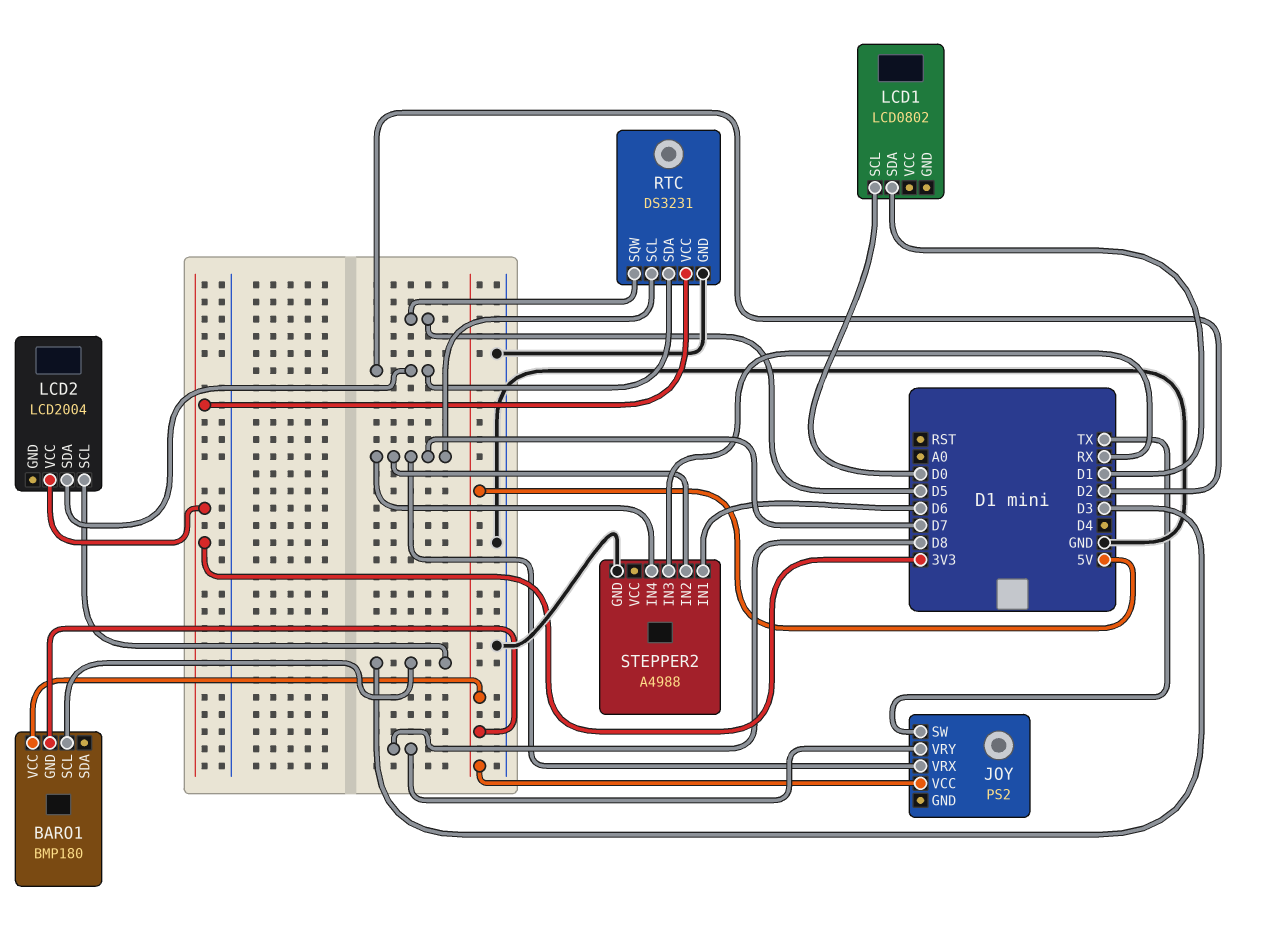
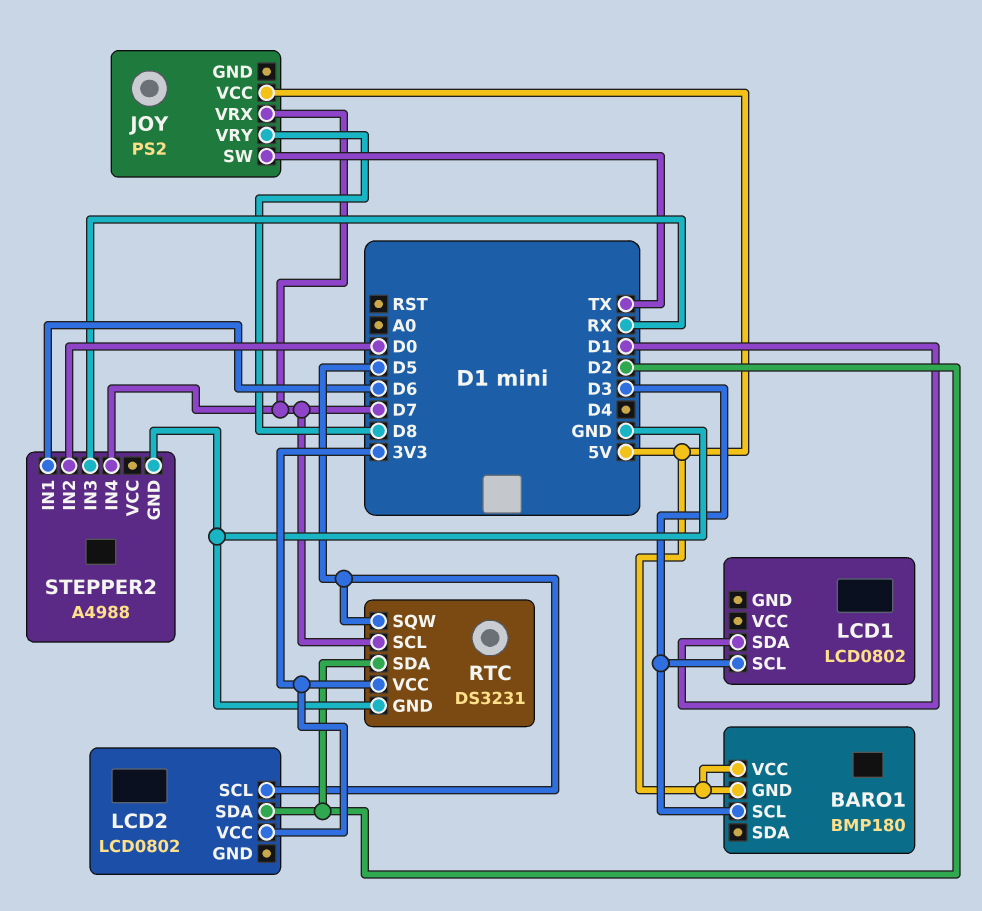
LCD1 pin SCL: D0 -> D3
LCD2: LCD2004 -> LCD0802
LCD2 pin SCL: D3 -> D5
STEPPER2 pin IN2: D7 -> D0

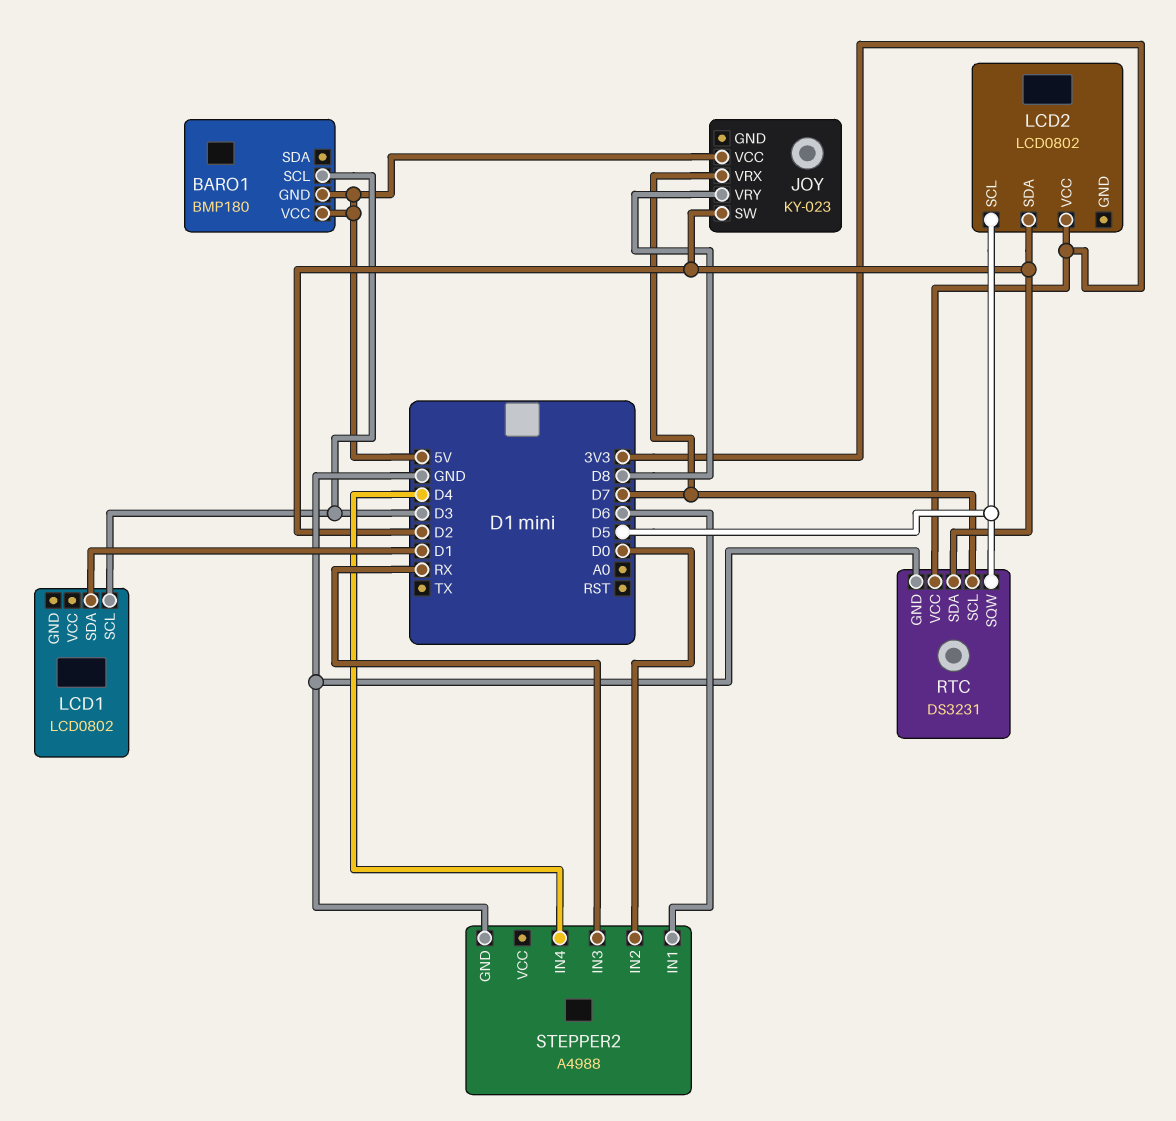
JOY: PS2 -> KY-023
JOY pin SW: TX -> D2
STEPPER2 pin IN4: D7 -> D4

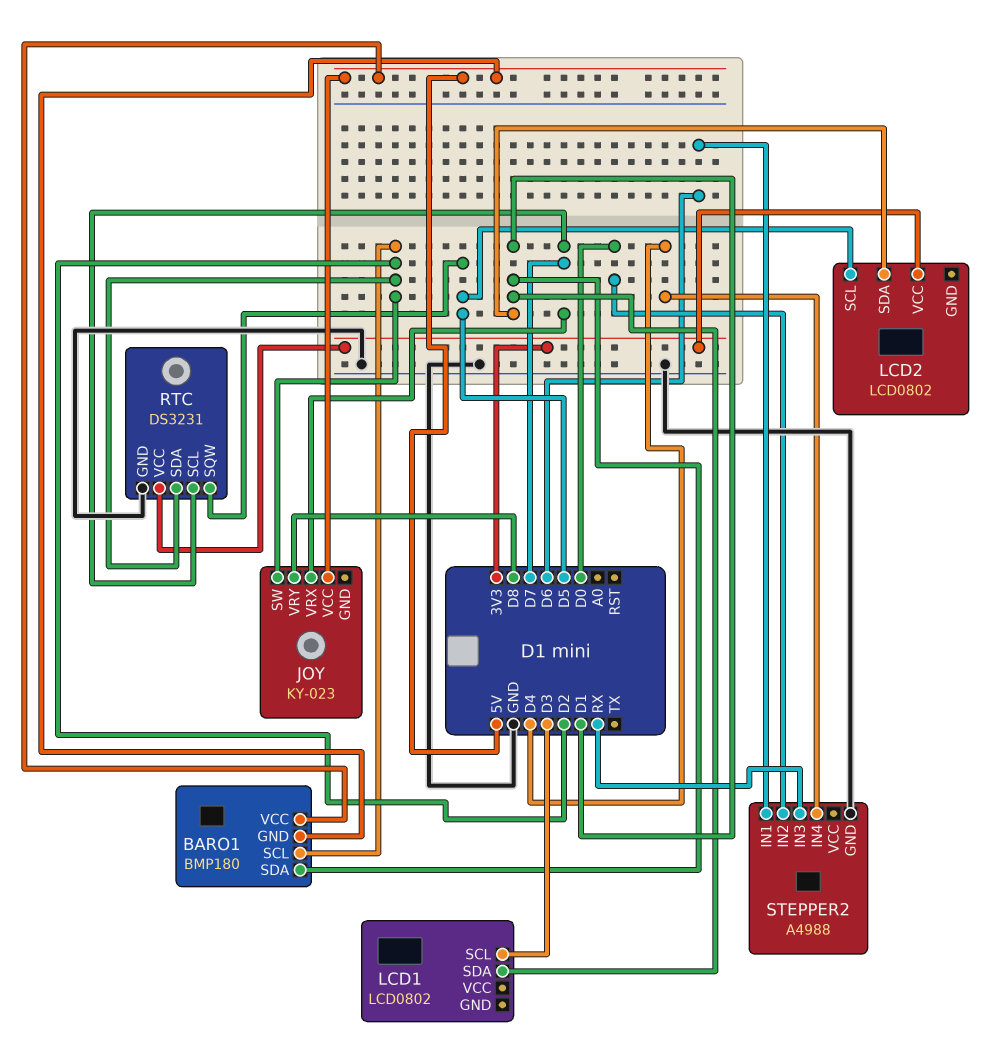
BARO1 pin SCL: D3 -> D2
BARO1 pin SDA: none -> D1
LCD2 pin SDA: D2 -> D1

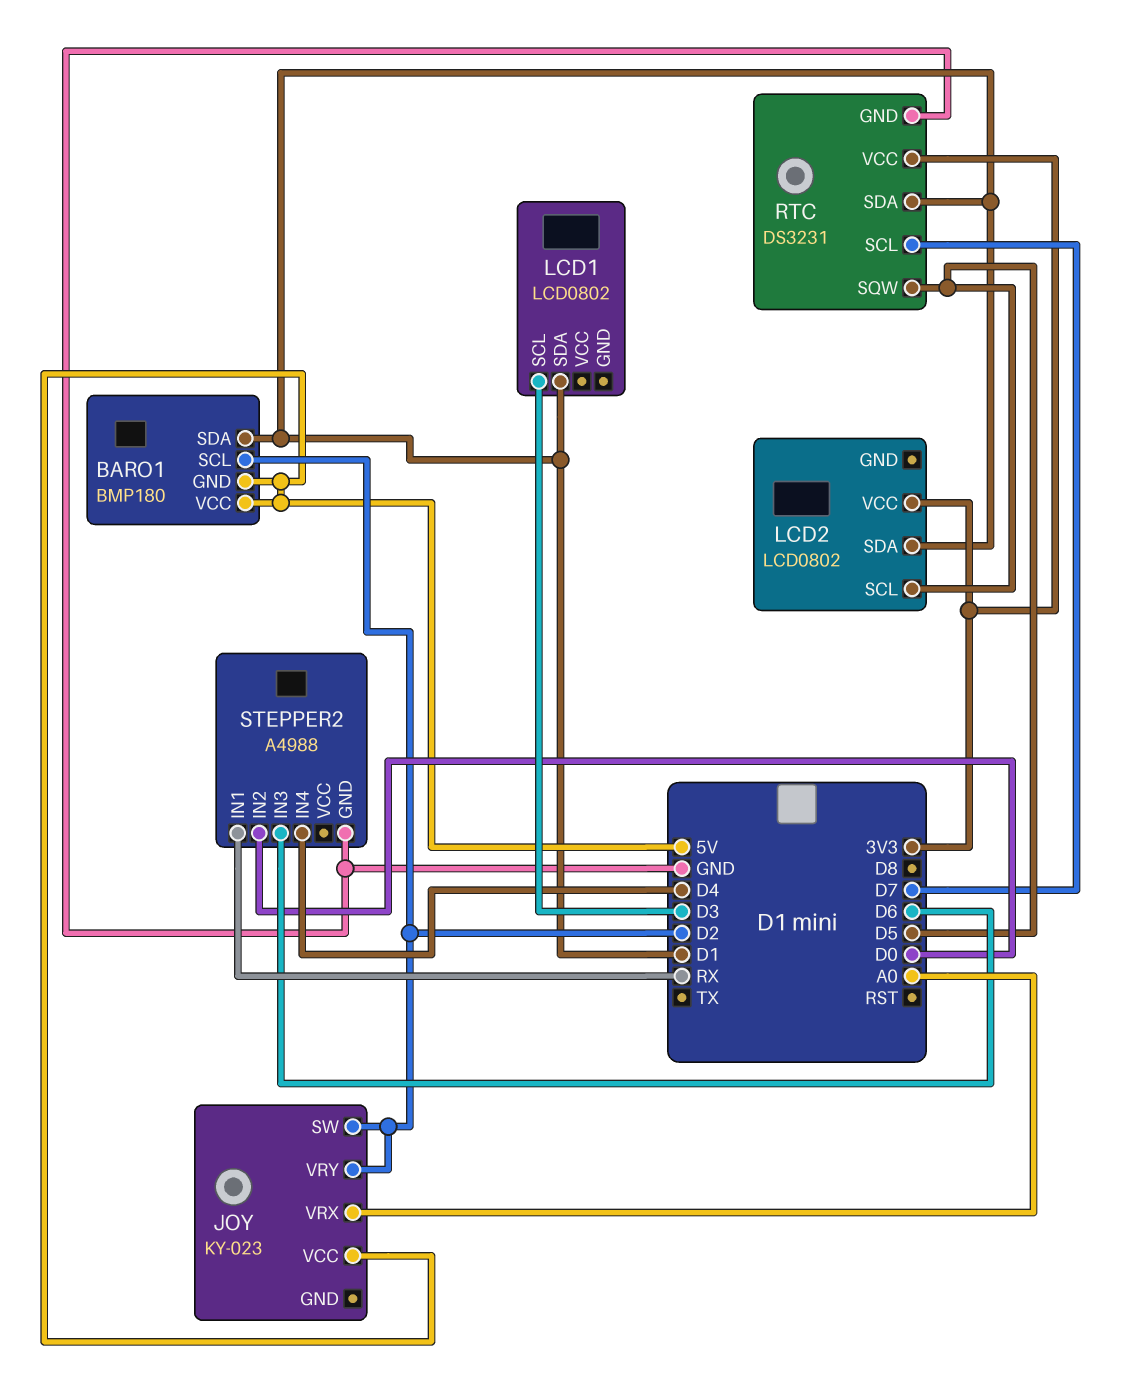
JOY pin VRX: D7 -> A0
JOY pin VRY: D8 -> D2
RTC pin SDA: D2 -> D1
STEPPER2 pin IN1: D6 -> RX
STEPPER2 pin IN3: RX -> D6

